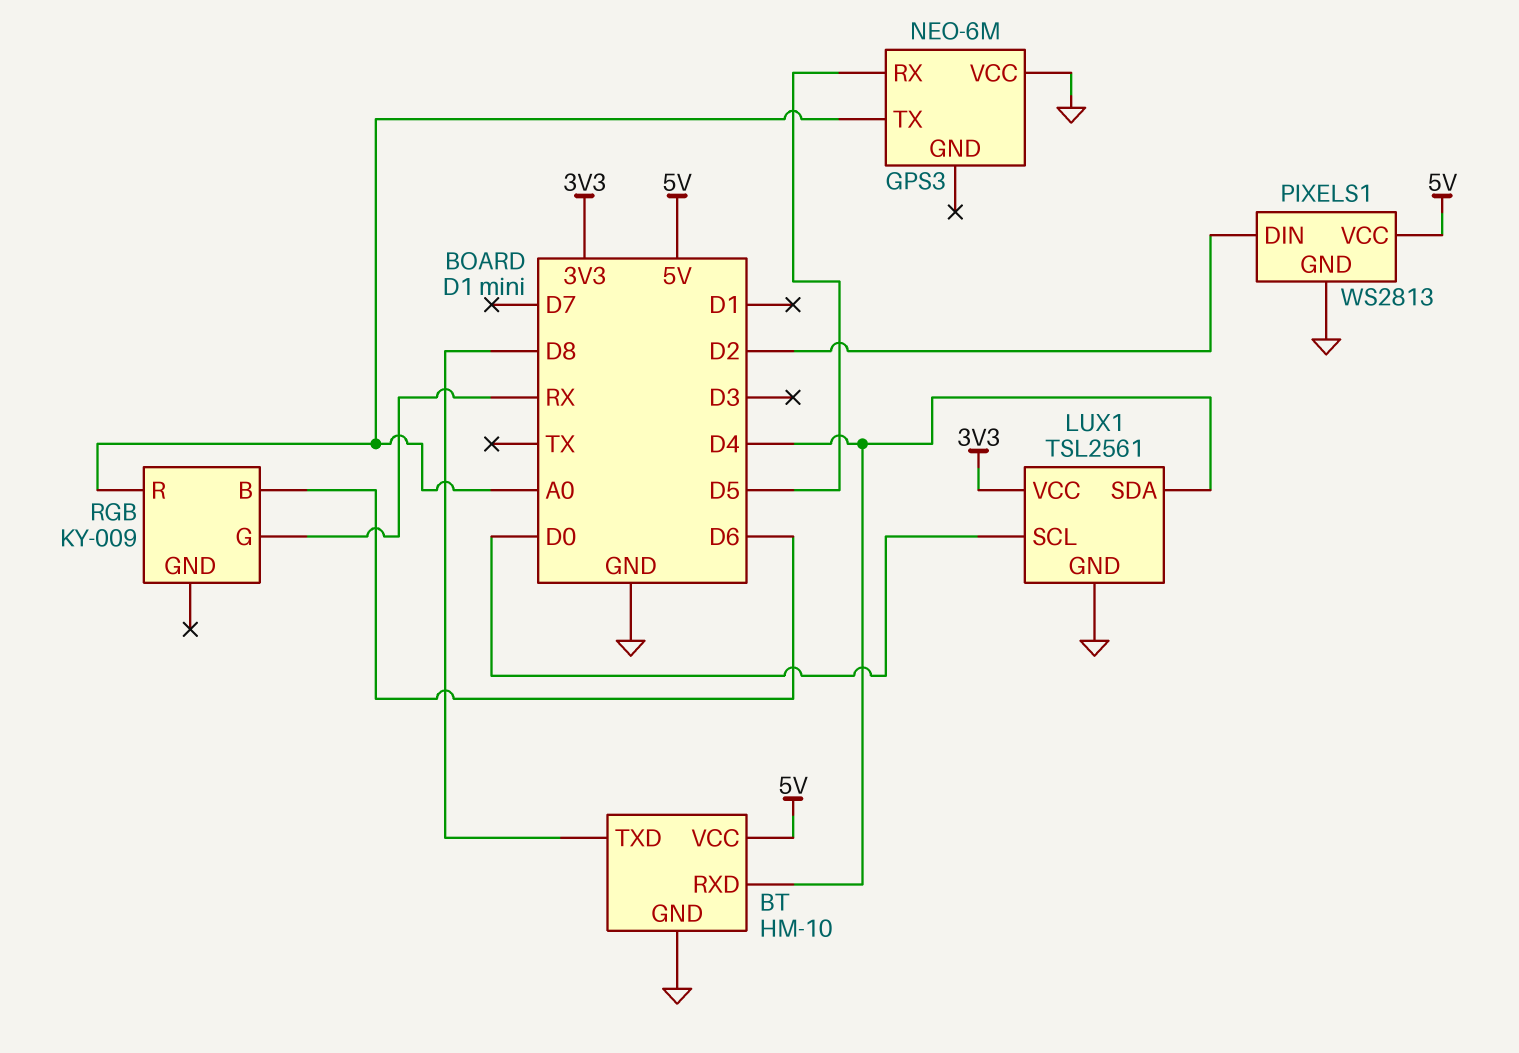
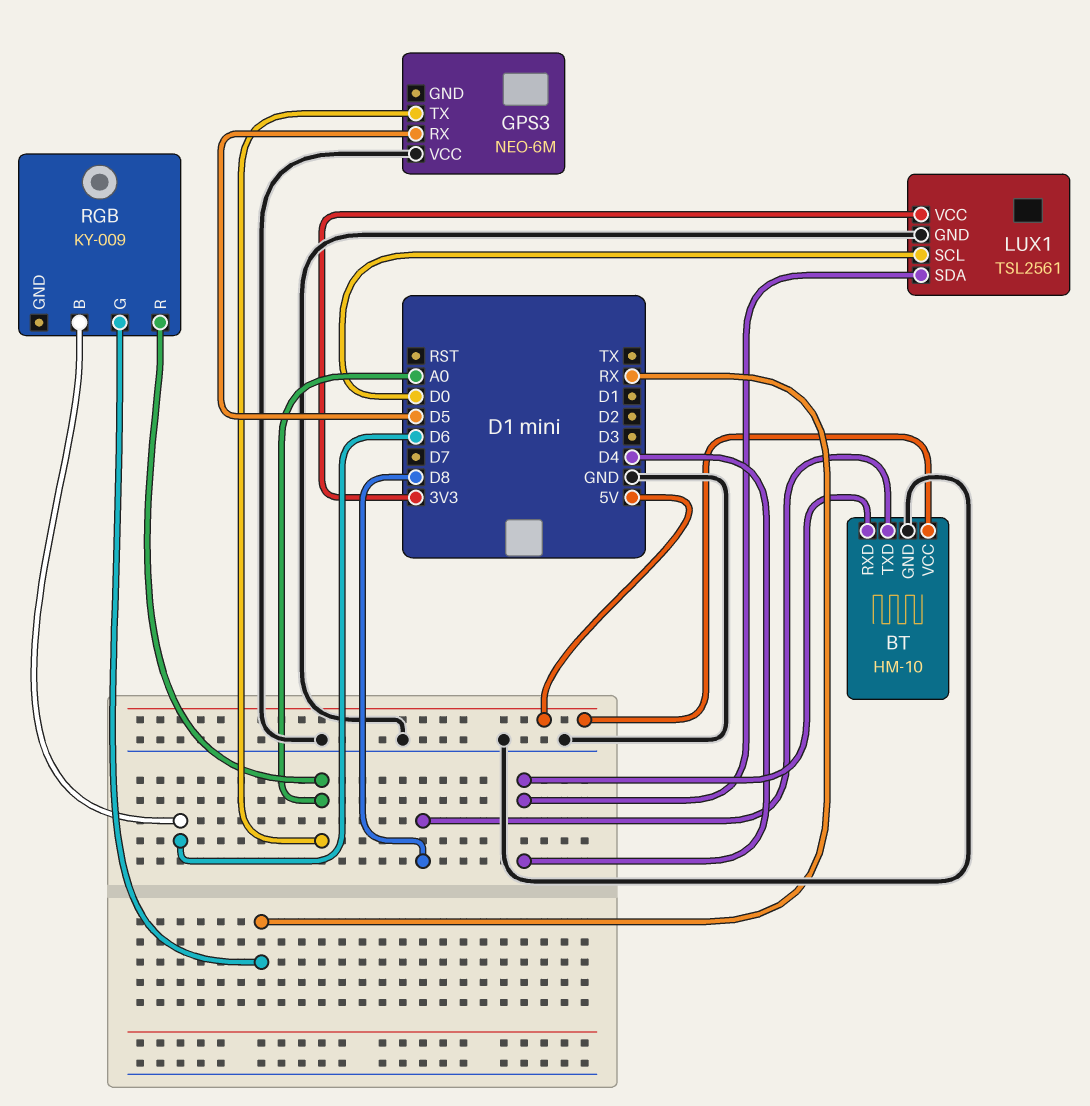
PIXELS1: WS2813 -> none
PIXELS1 pin DIN: D2 -> none
PIXELS1 pin GND: GND -> none
PIXELS1 pin VCC: 5V -> none

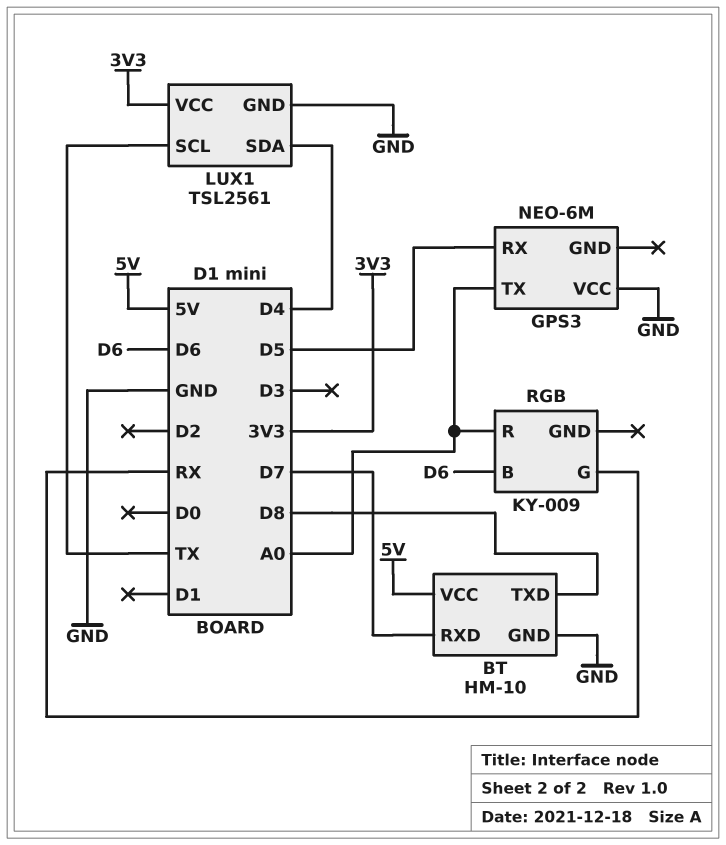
BT pin RXD: D4 -> D7
LUX1 pin SCL: D0 -> TX

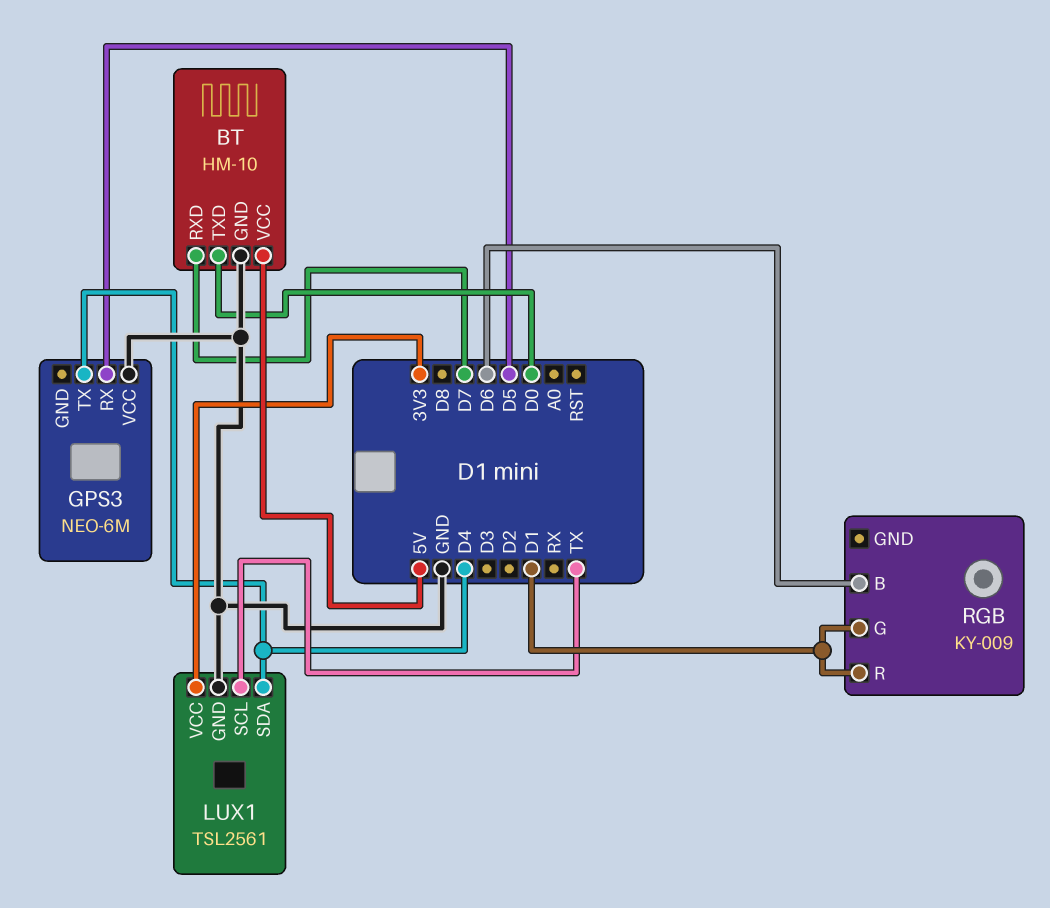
BT pin TXD: D8 -> D0
GPS3 pin TX: A0 -> D4
RGB pin G: RX -> D1
RGB pin R: A0 -> D1

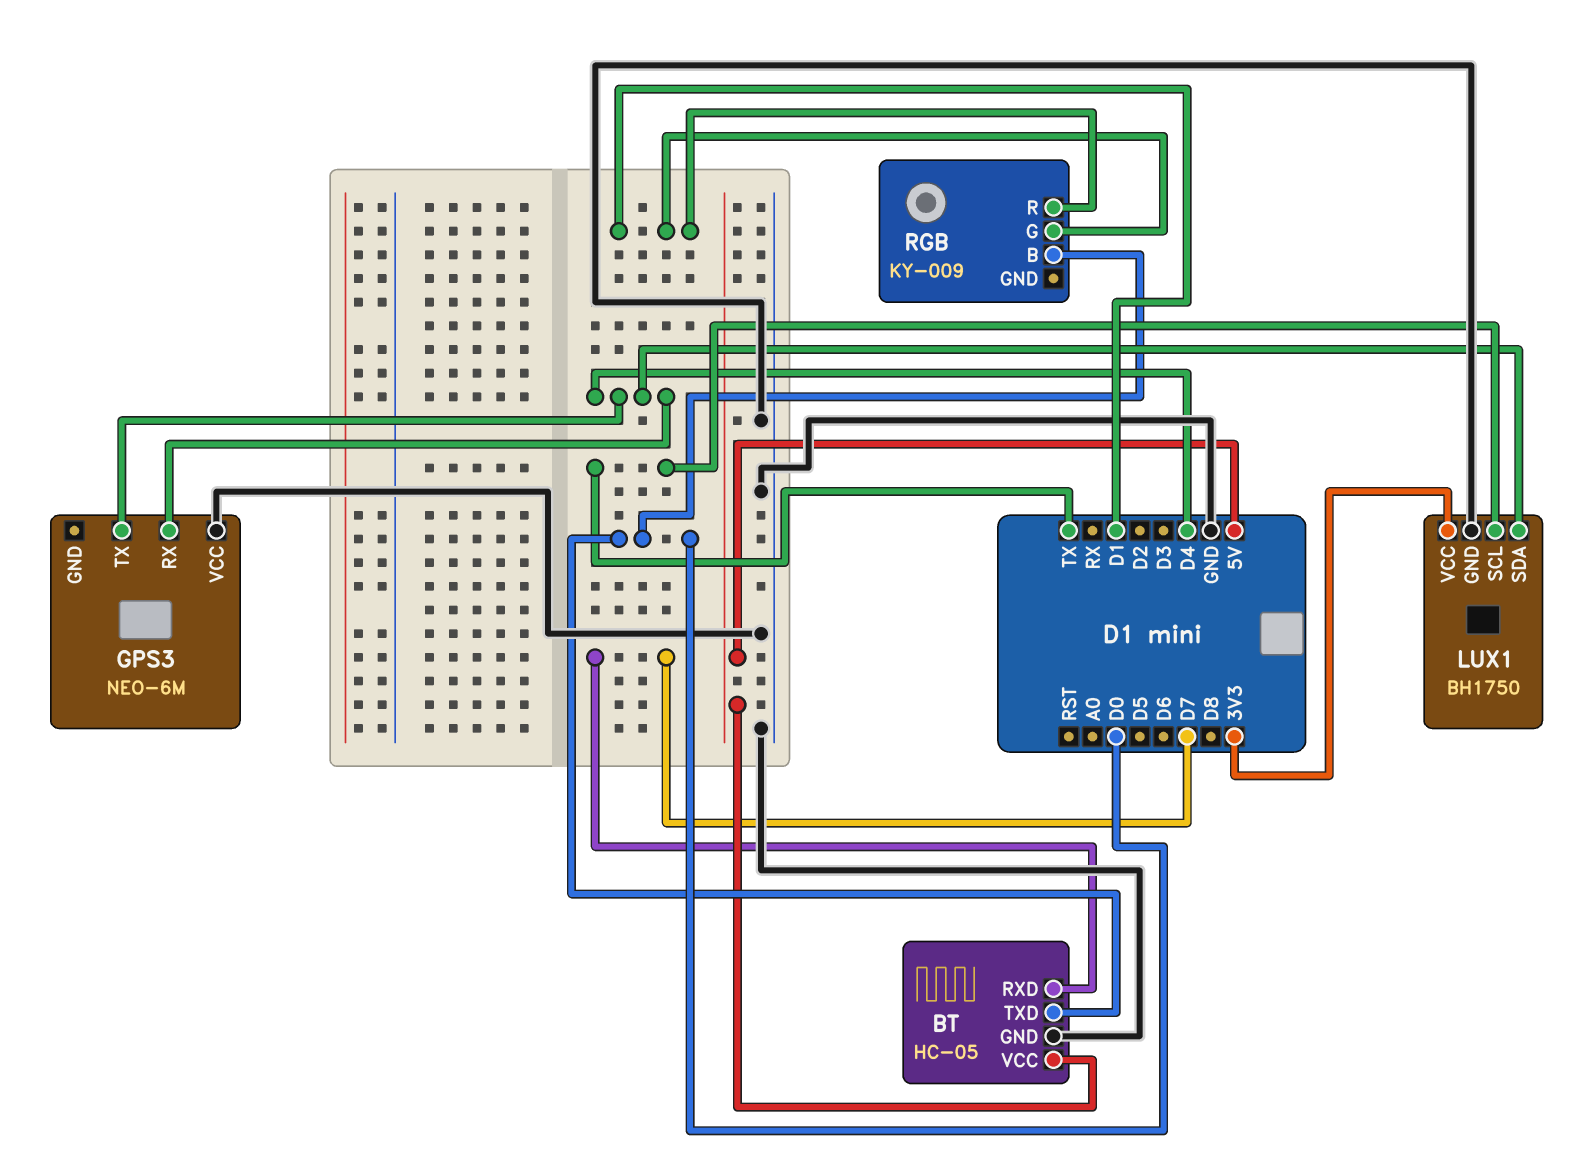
BT: HM-10 -> HC-05
GPS3 pin RX: D5 -> D4
LUX1: TSL2561 -> BH1750
RGB pin B: D6 -> D0

